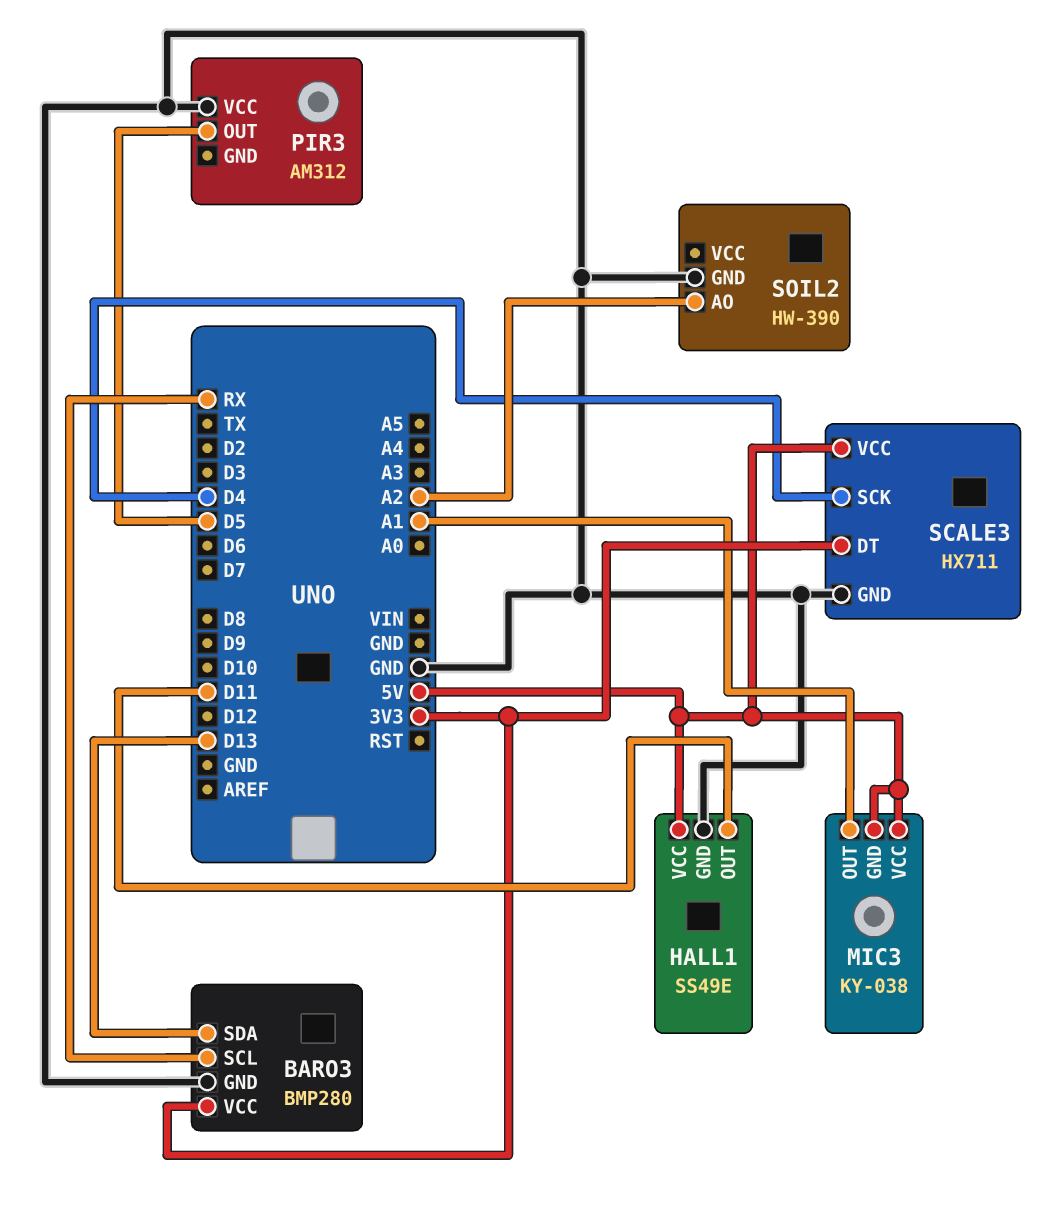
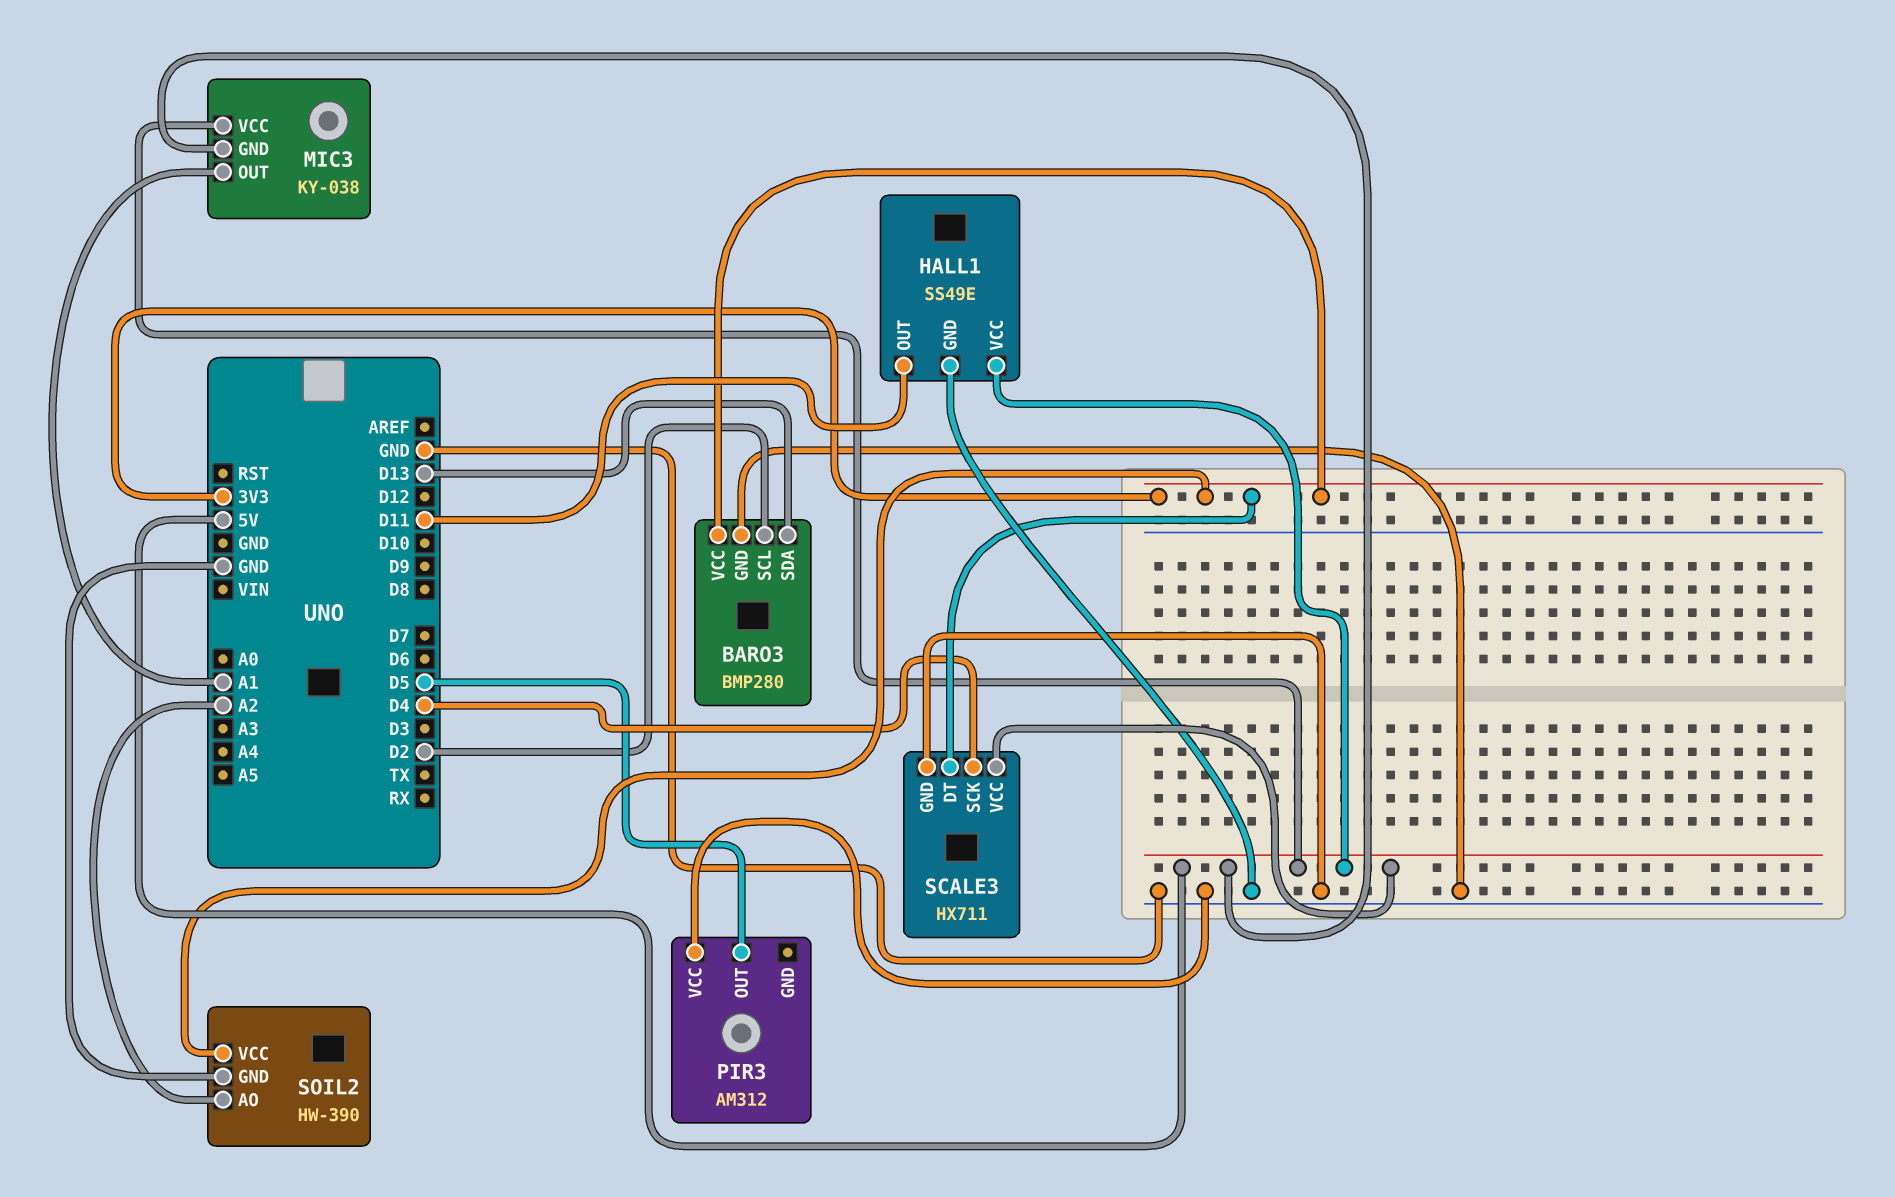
BARO3 pin SCL: RX -> D2
SOIL2 pin VCC: none -> 3V3

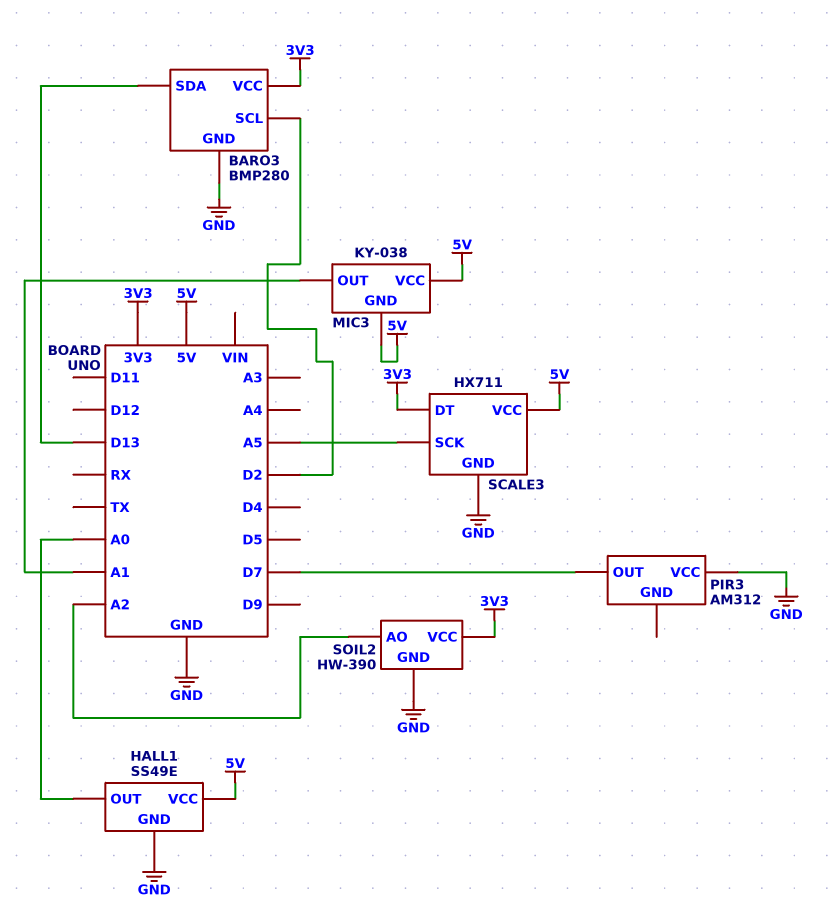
HALL1 pin OUT: D11 -> A0
PIR3 pin OUT: D5 -> D7
SCALE3 pin SCK: D4 -> A5

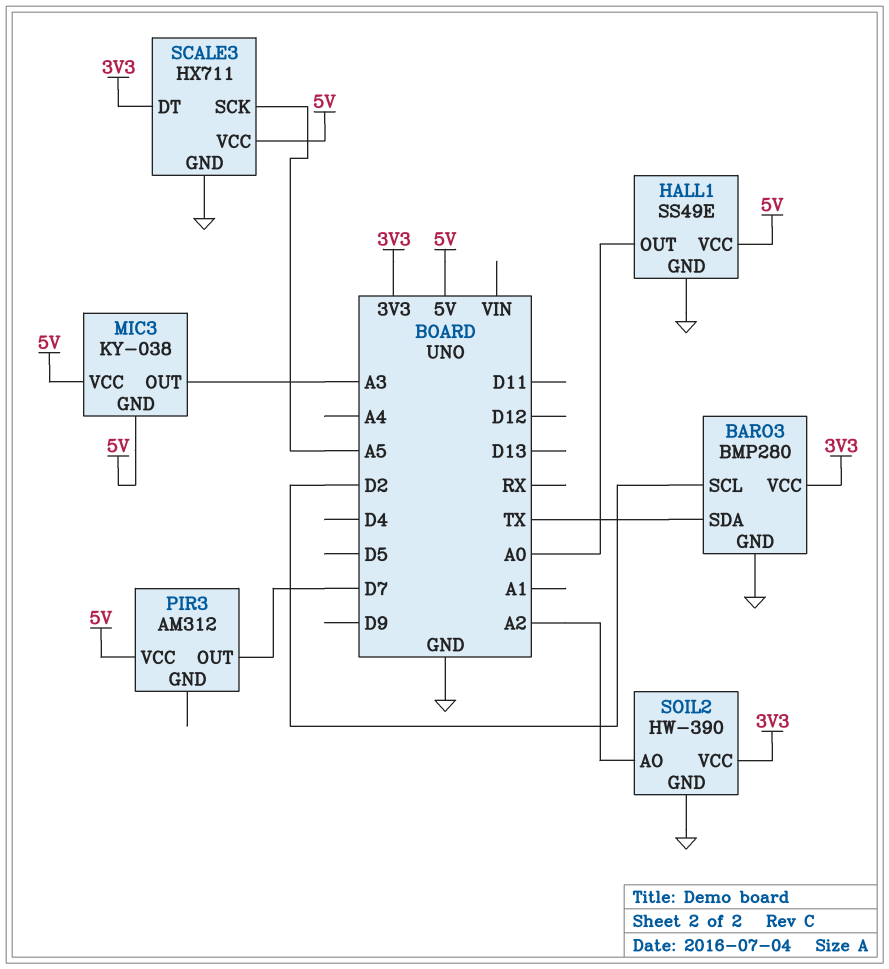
BARO3 pin SDA: D13 -> TX
MIC3 pin OUT: A1 -> A3
PIR3 pin VCC: GND -> 5V

